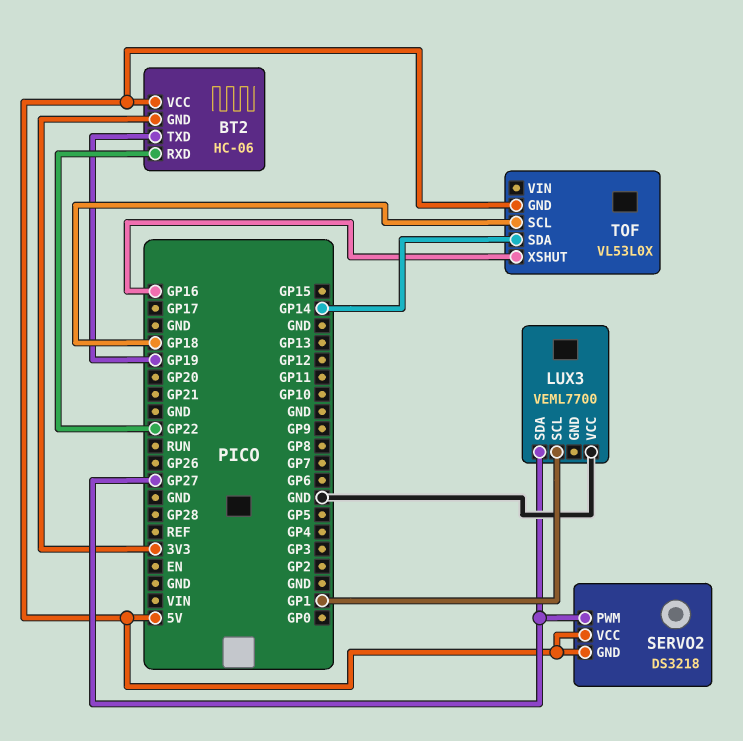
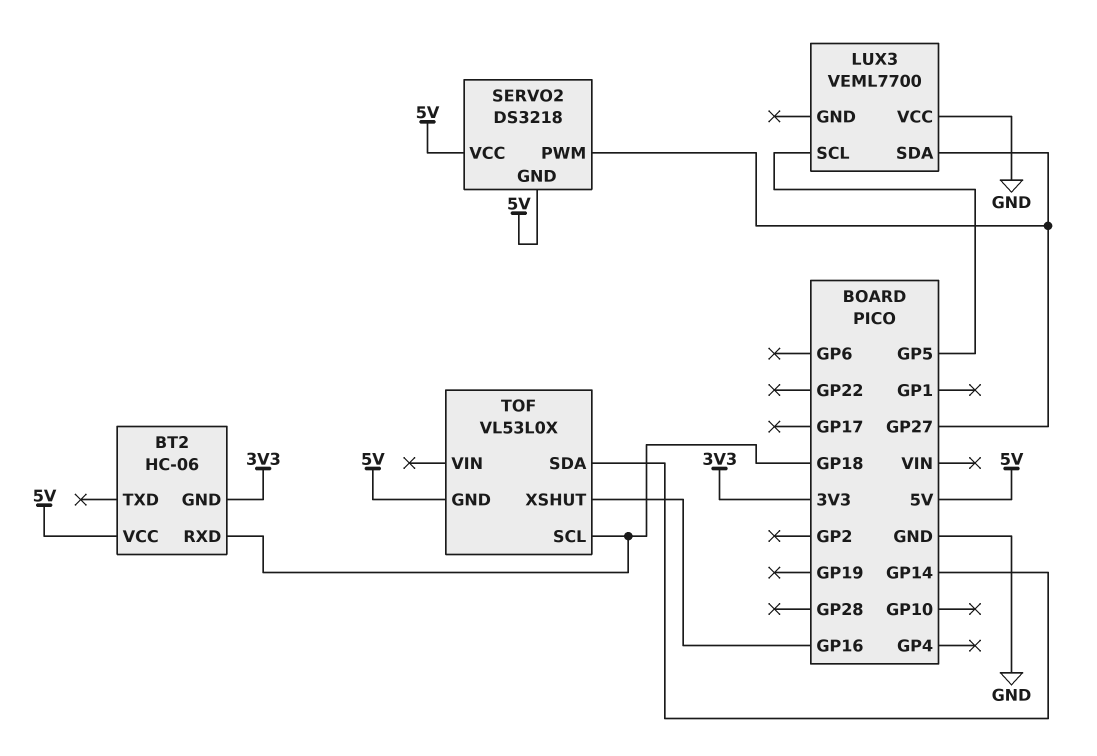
BT2 pin RXD: GP22 -> GP18
BT2 pin TXD: GP19 -> none
LUX3 pin SCL: GP1 -> GP5

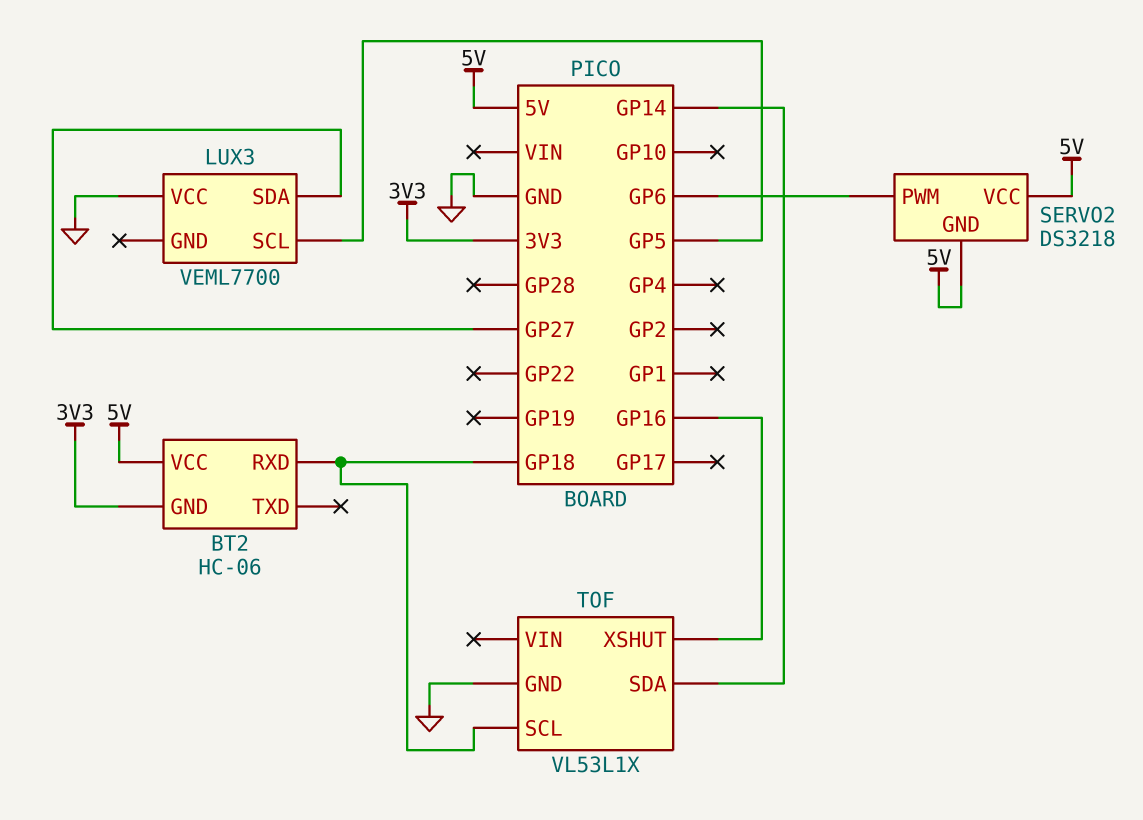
SERVO2 pin PWM: GP27 -> GP6
TOF: VL53L0X -> VL53L1X
TOF pin GND: 5V -> GND

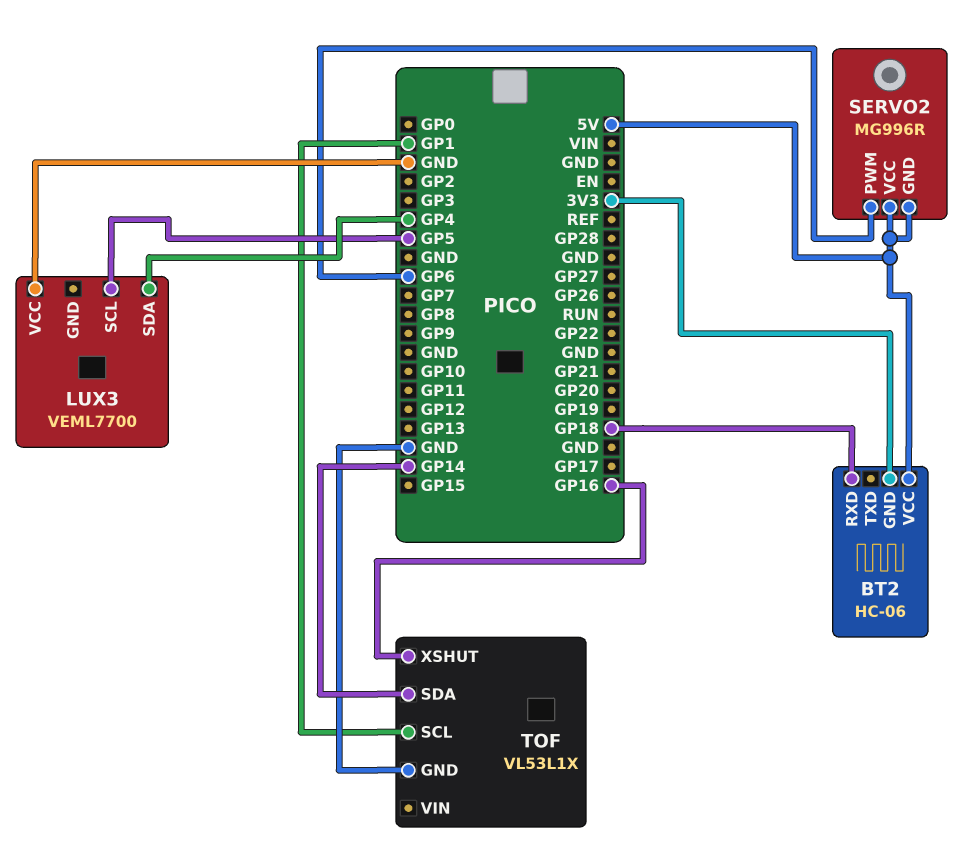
LUX3 pin SDA: GP27 -> GP4
SERVO2: DS3218 -> MG996R
TOF pin SCL: GP18 -> GP1

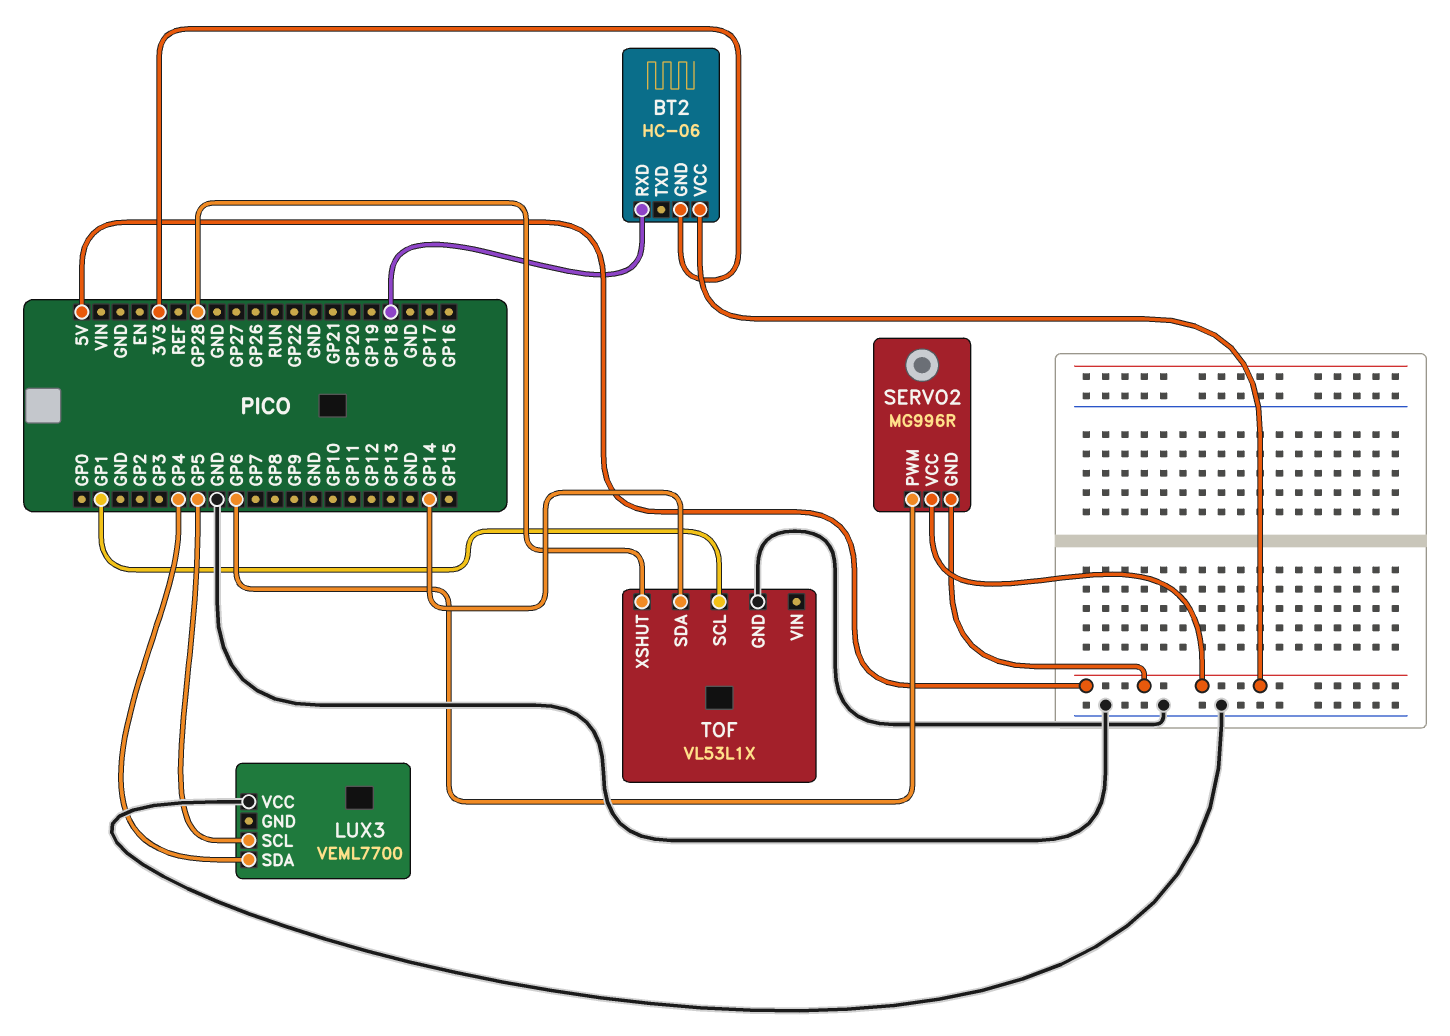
TOF pin XSHUT: GP16 -> GP28

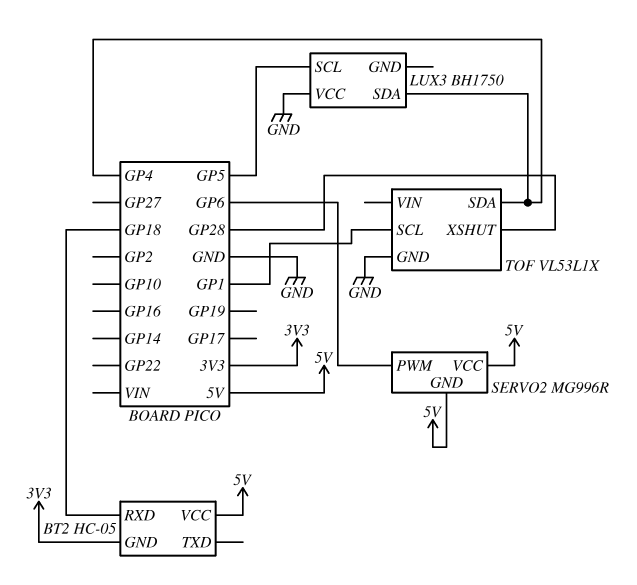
BT2: HC-06 -> HC-05
LUX3: VEML7700 -> BH1750
TOF pin SDA: GP14 -> GP4

